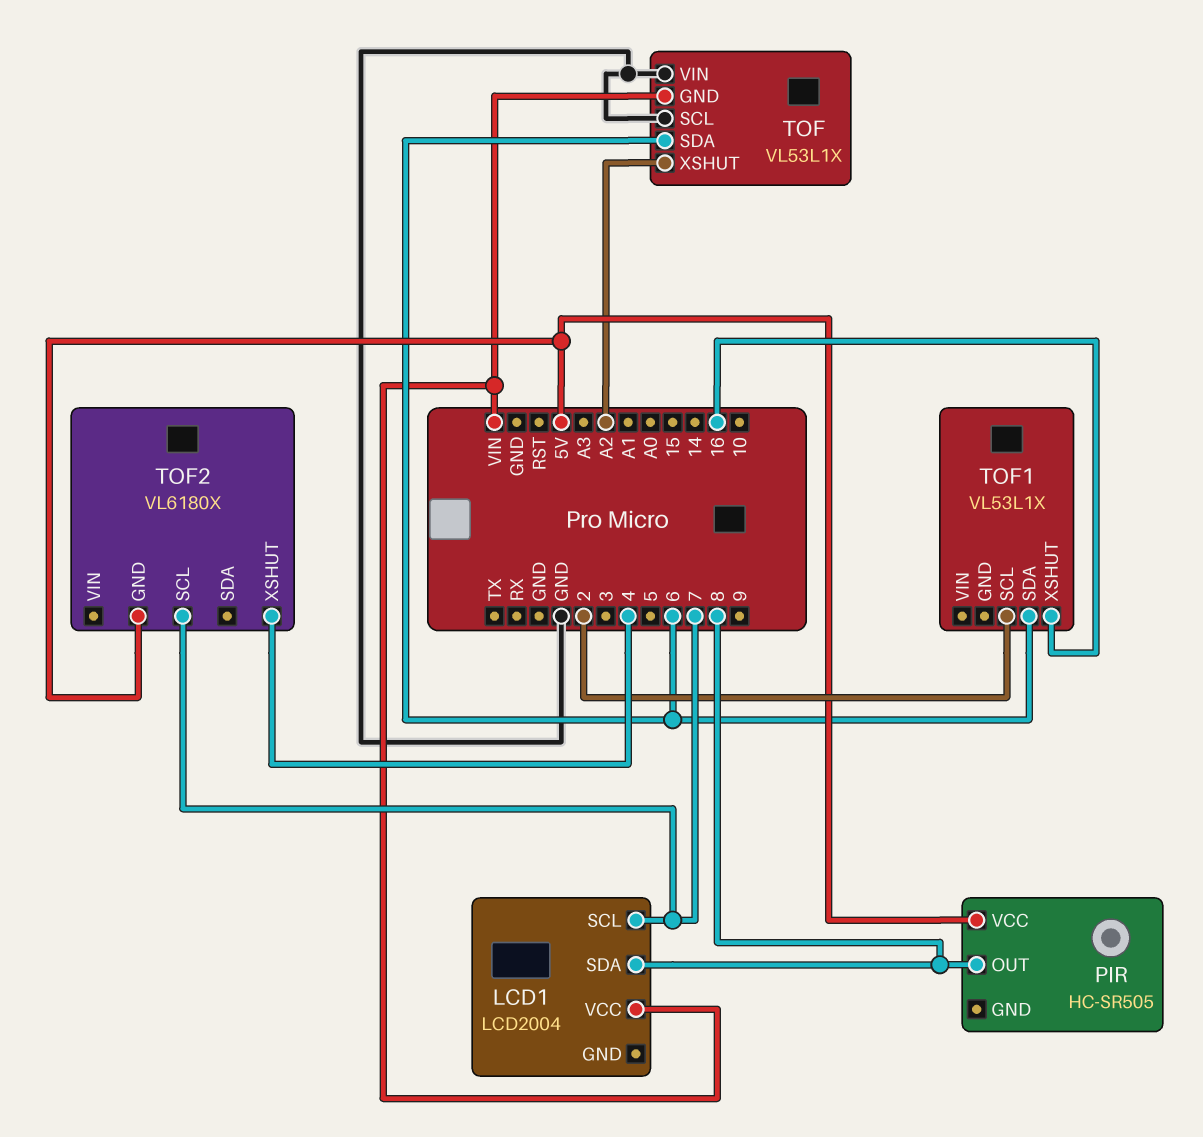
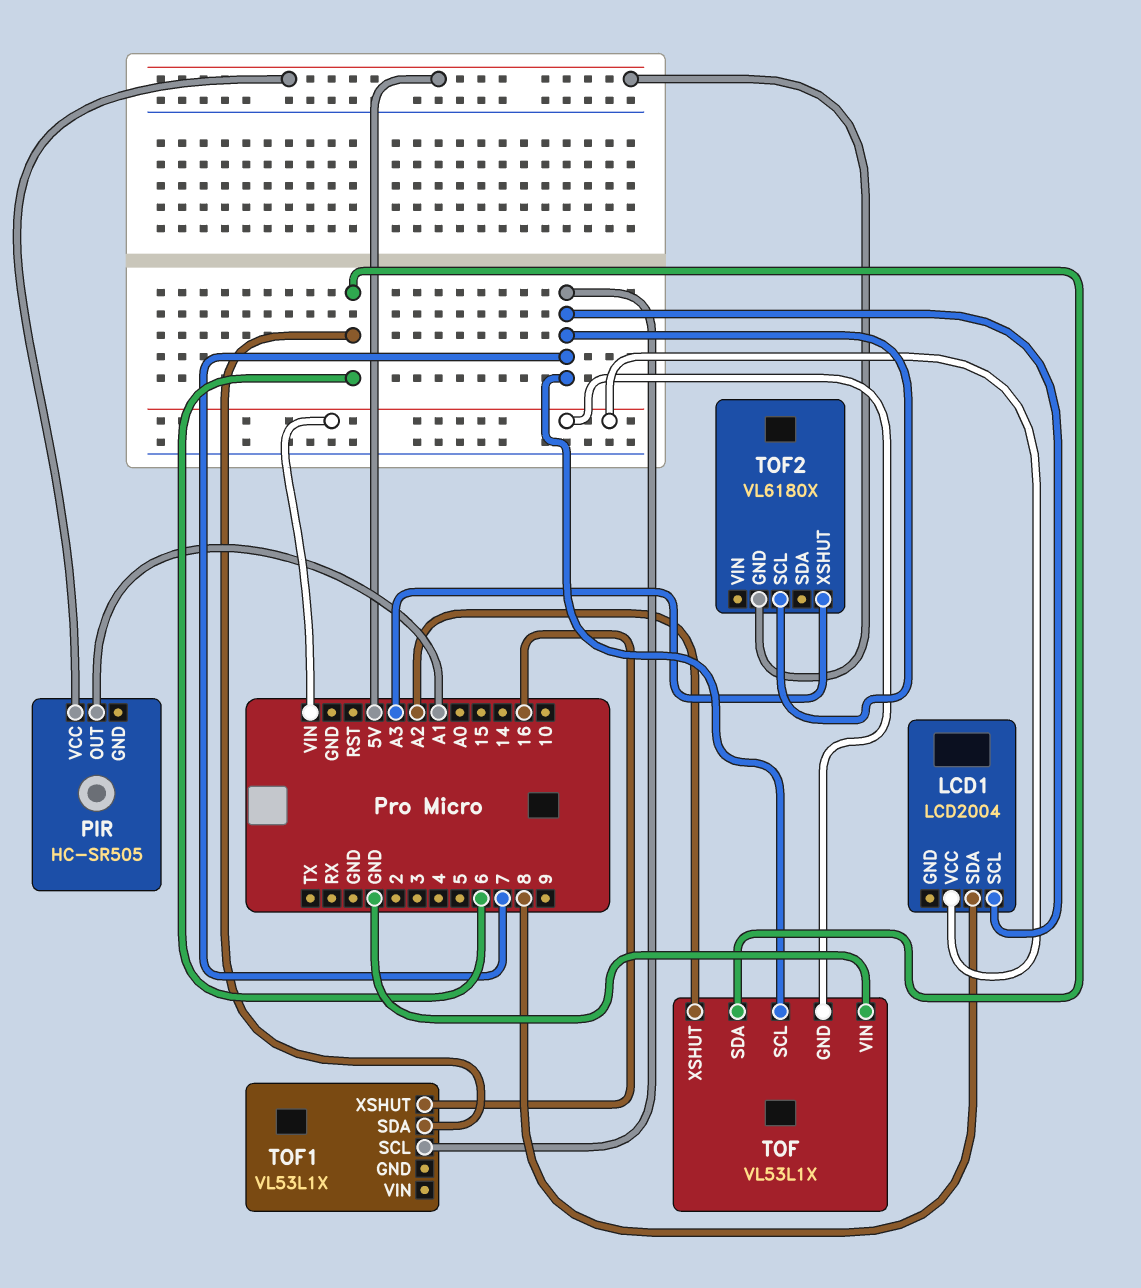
PIR pin OUT: 8 -> A1
TOF pin SCL: GND -> 7
TOF1 pin SCL: 2 -> 7
TOF2 pin XSHUT: 4 -> A3

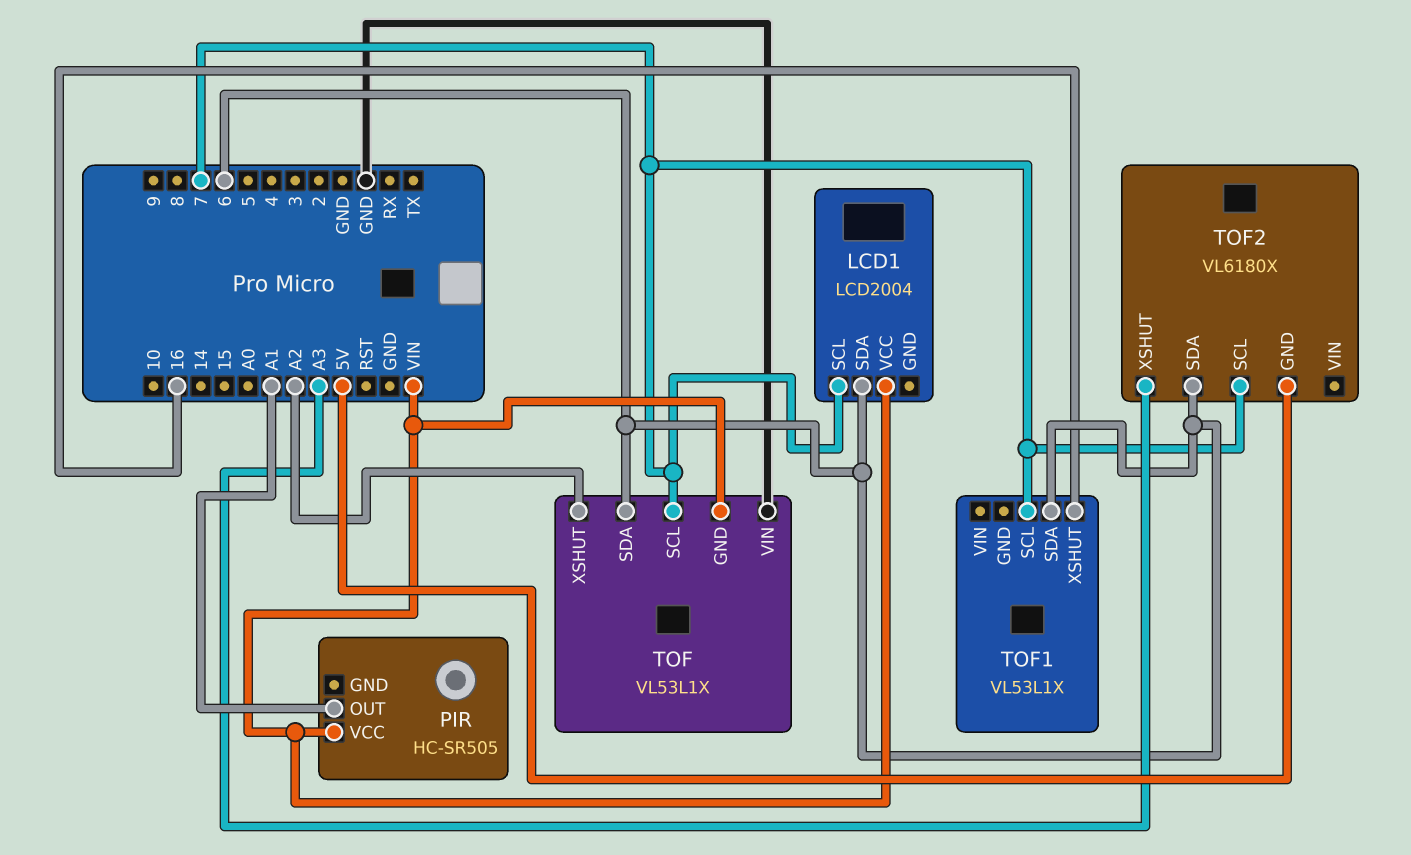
LCD1 pin SDA: 8 -> 6
PIR pin VCC: 5V -> VIN
TOF2 pin SDA: none -> 6

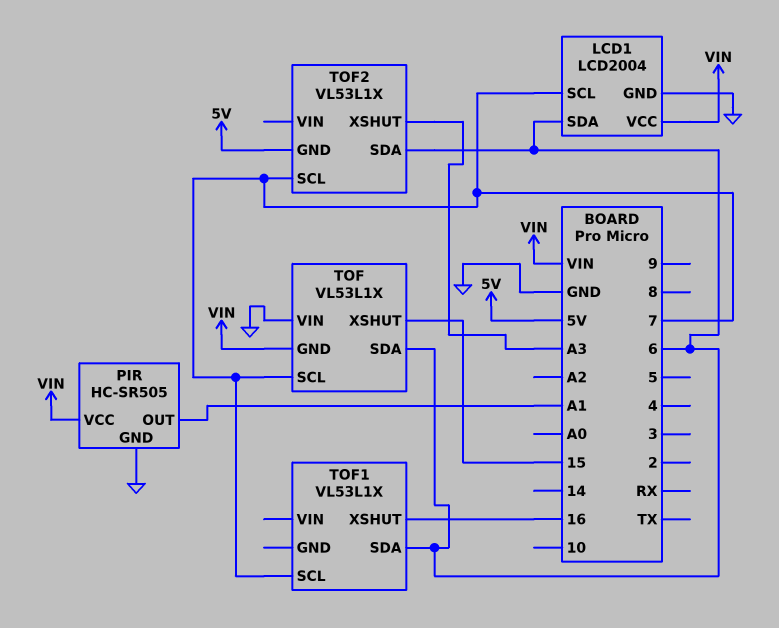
LCD1 pin GND: none -> GND
PIR pin GND: none -> GND
TOF pin XSHUT: A2 -> 15
TOF2: VL6180X -> VL53L1X

